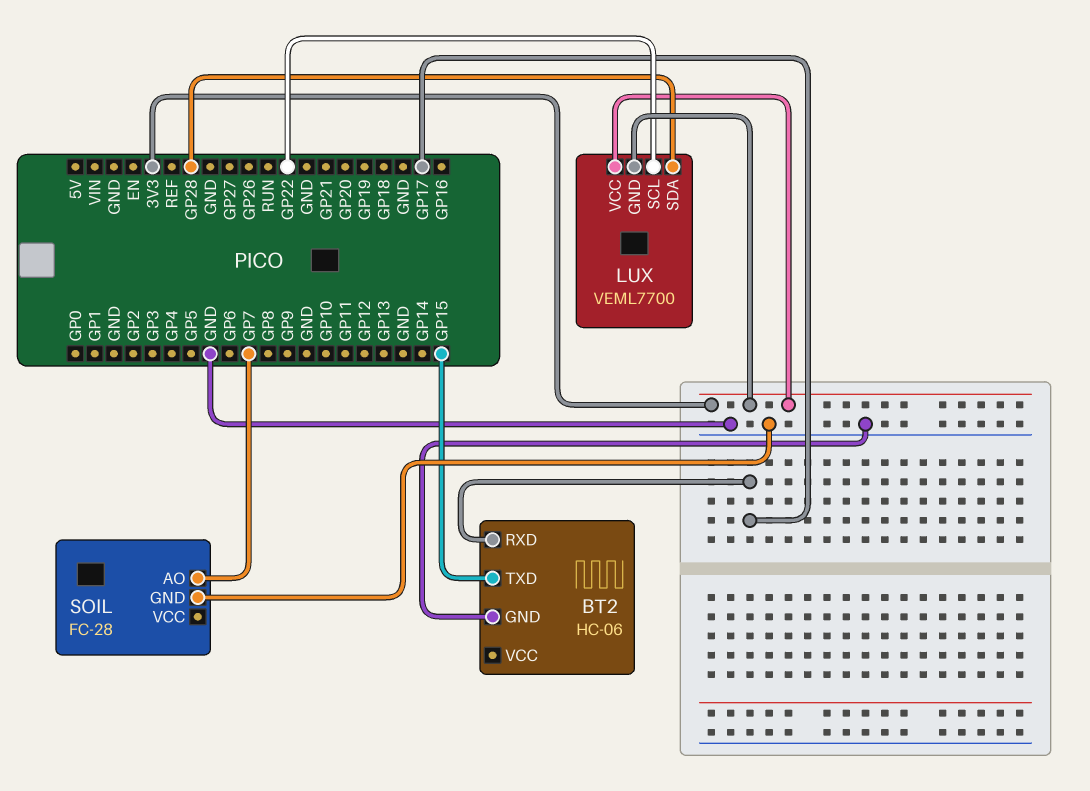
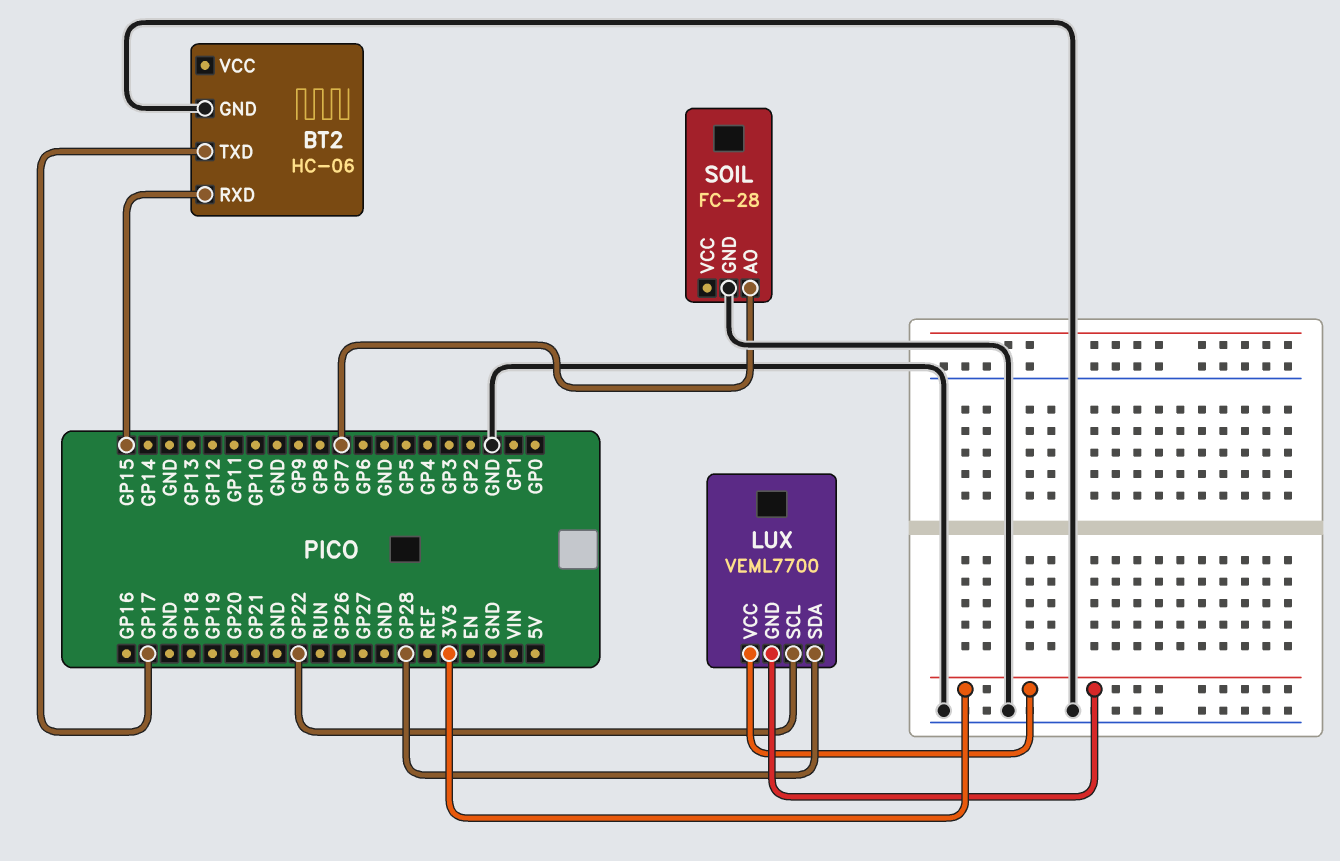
BT2 pin RXD: GP17 -> GP15
BT2 pin TXD: GP15 -> GP17

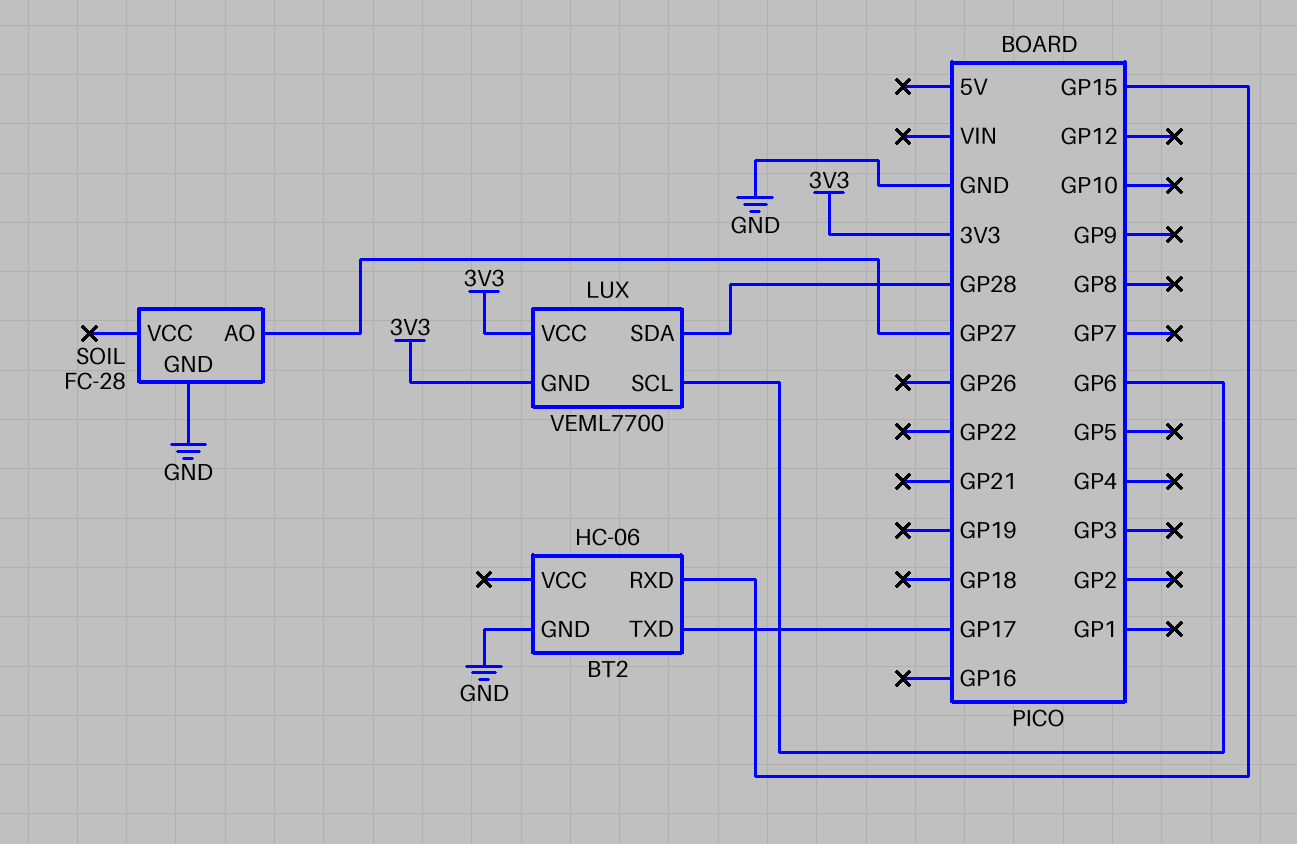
LUX pin SCL: GP22 -> GP6
SOIL pin AO: GP7 -> GP27

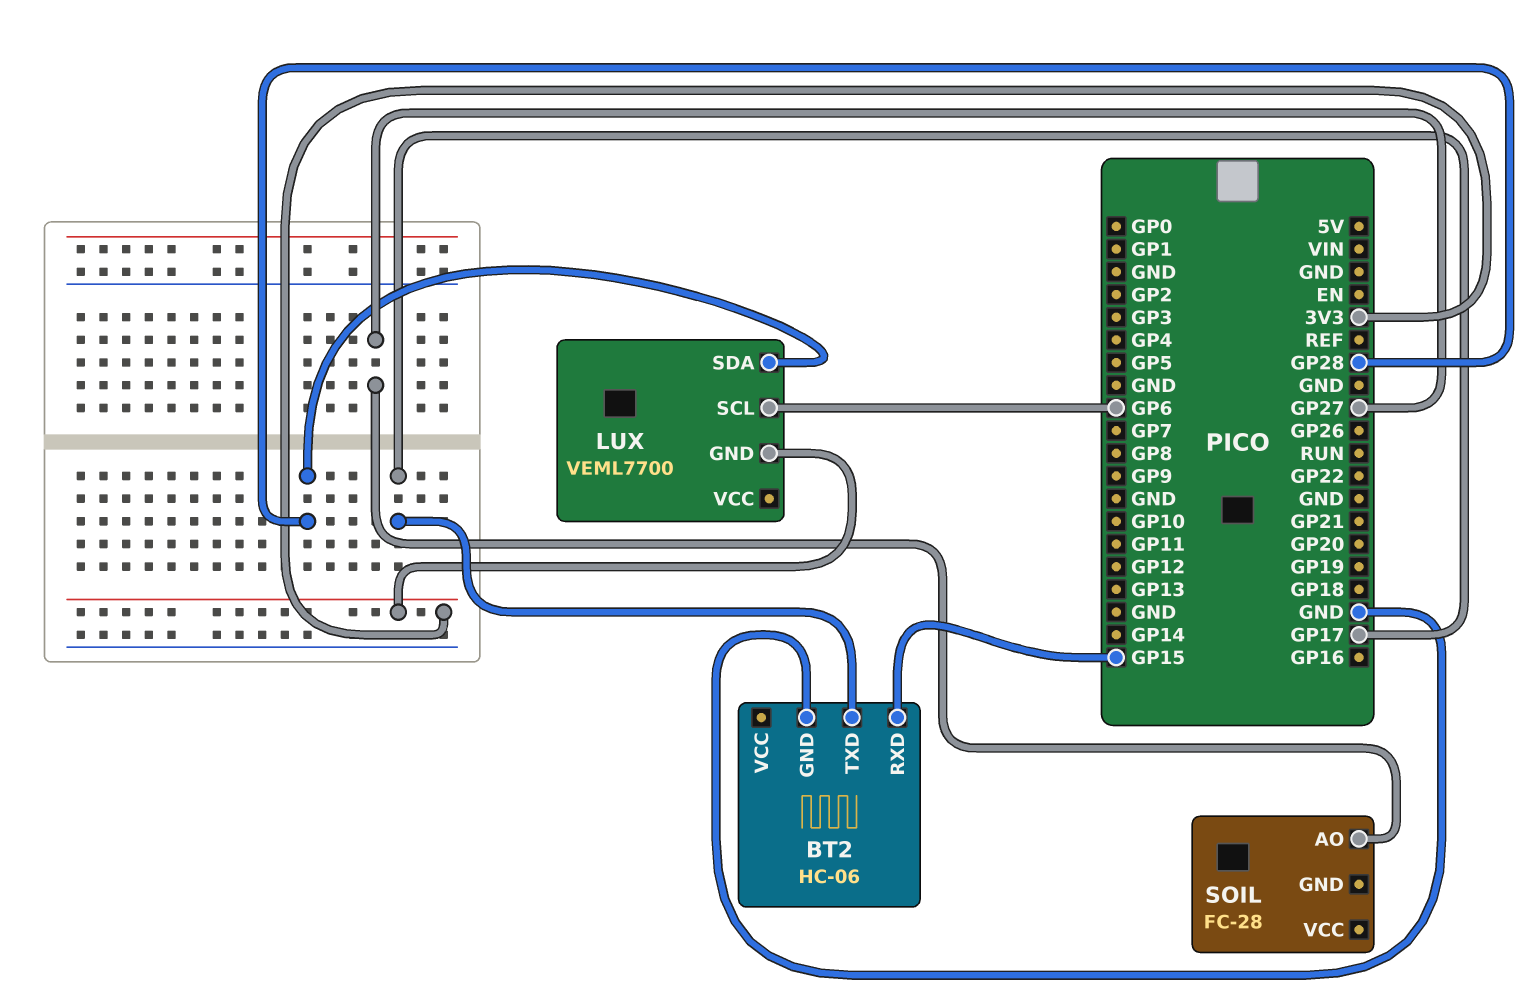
LUX pin VCC: 3V3 -> none
SOIL pin GND: GND -> none

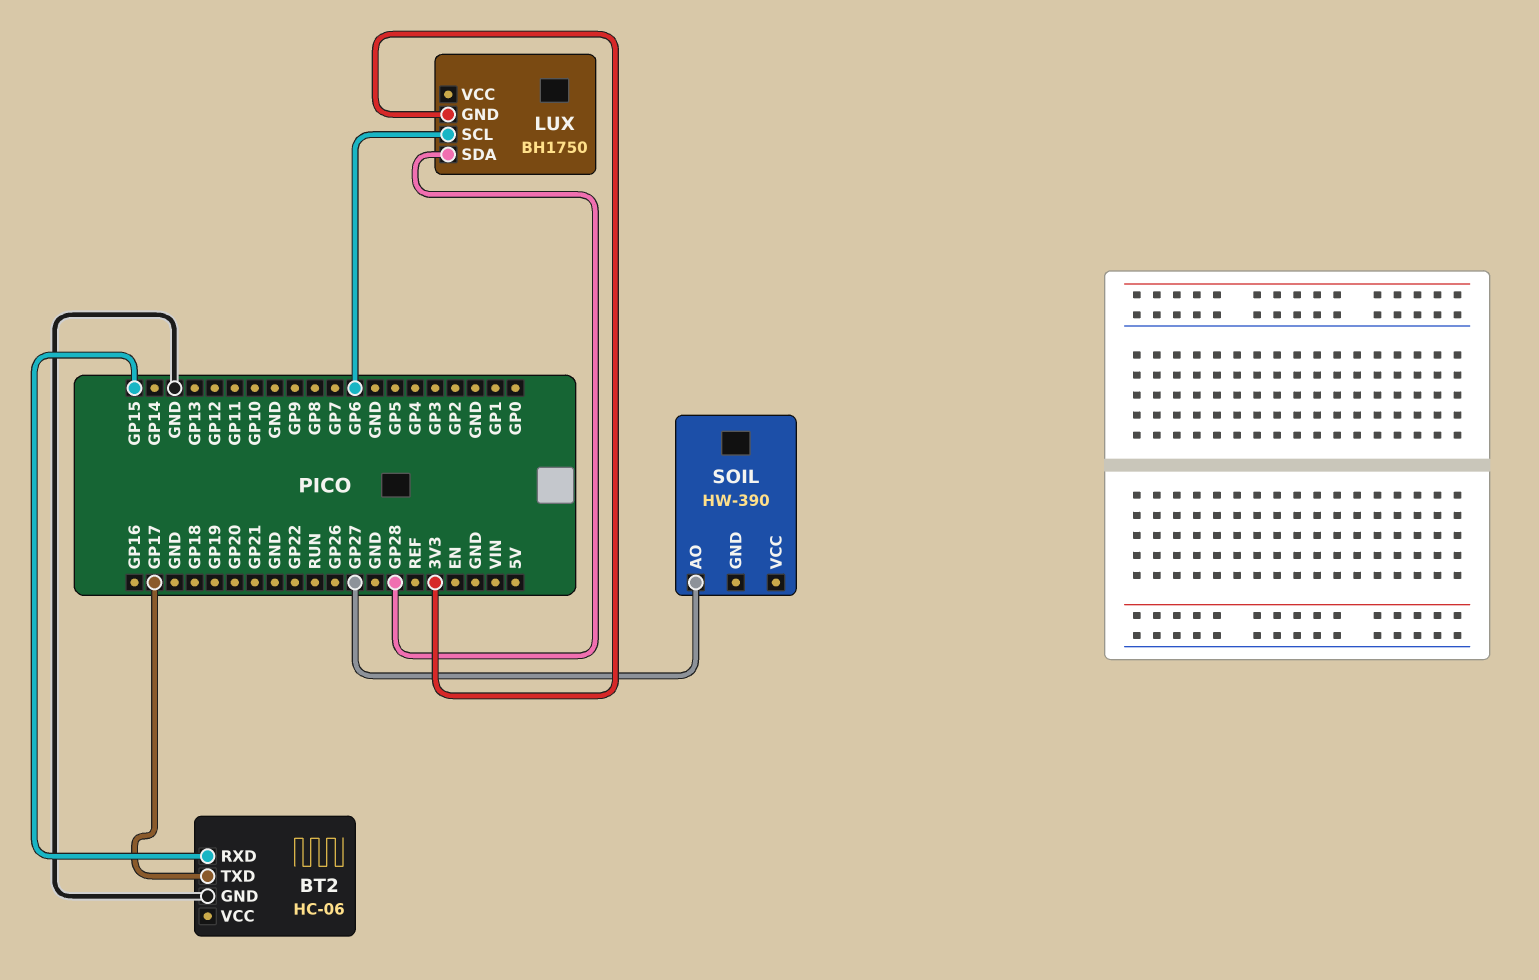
LUX: VEML7700 -> BH1750
SOIL: FC-28 -> HW-390

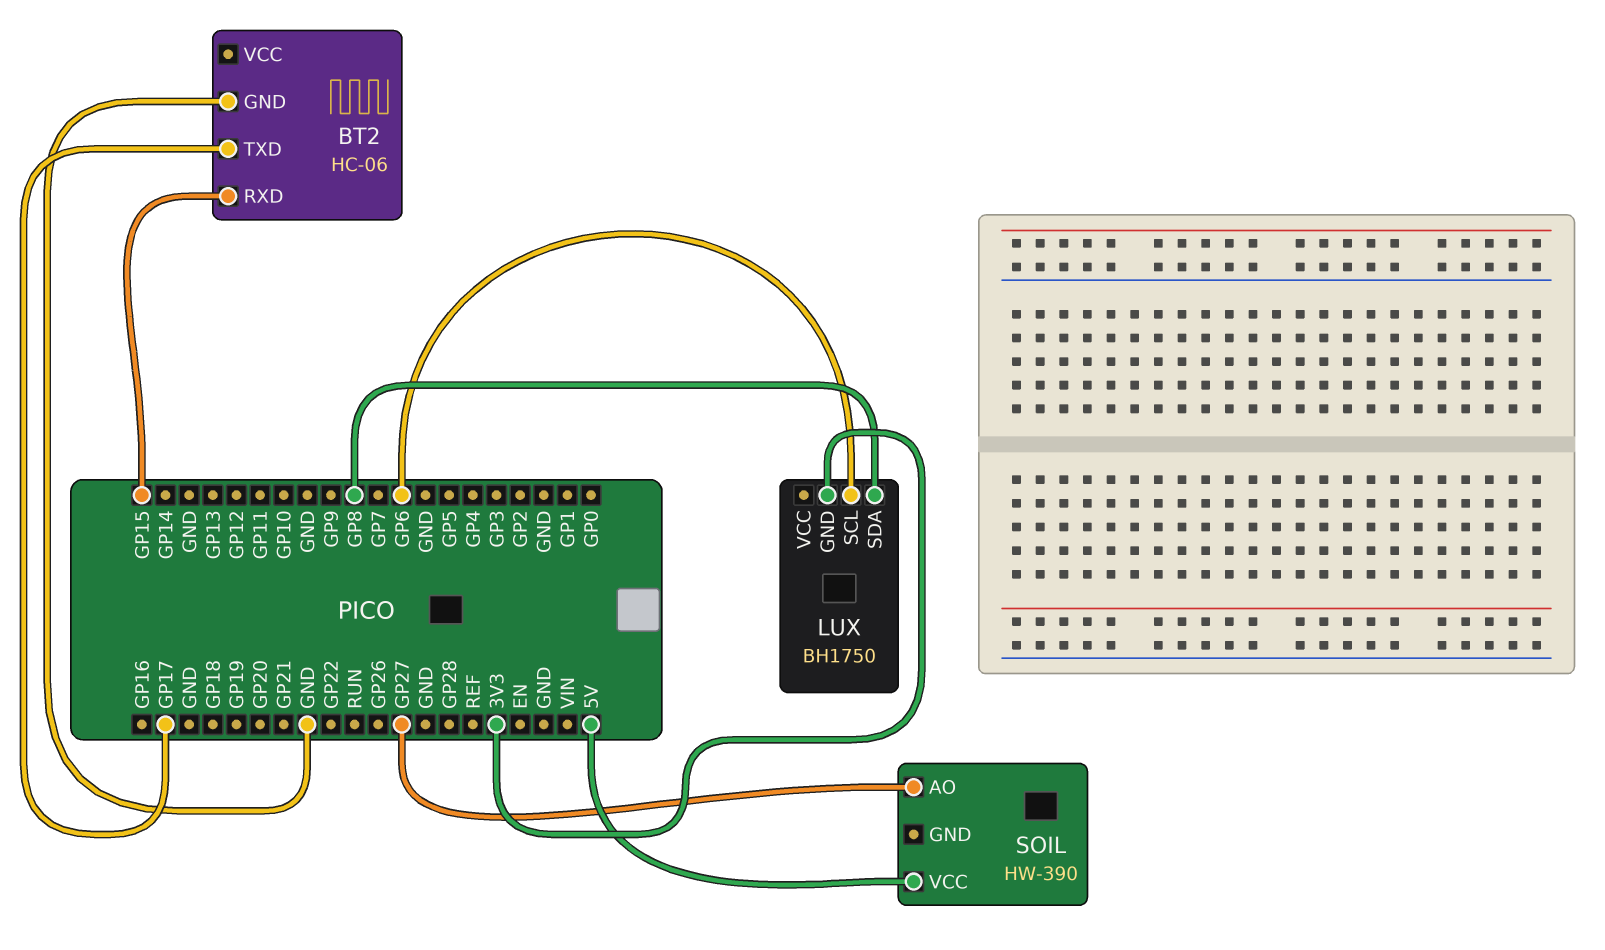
LUX pin SDA: GP28 -> GP8
SOIL pin VCC: none -> 5V

